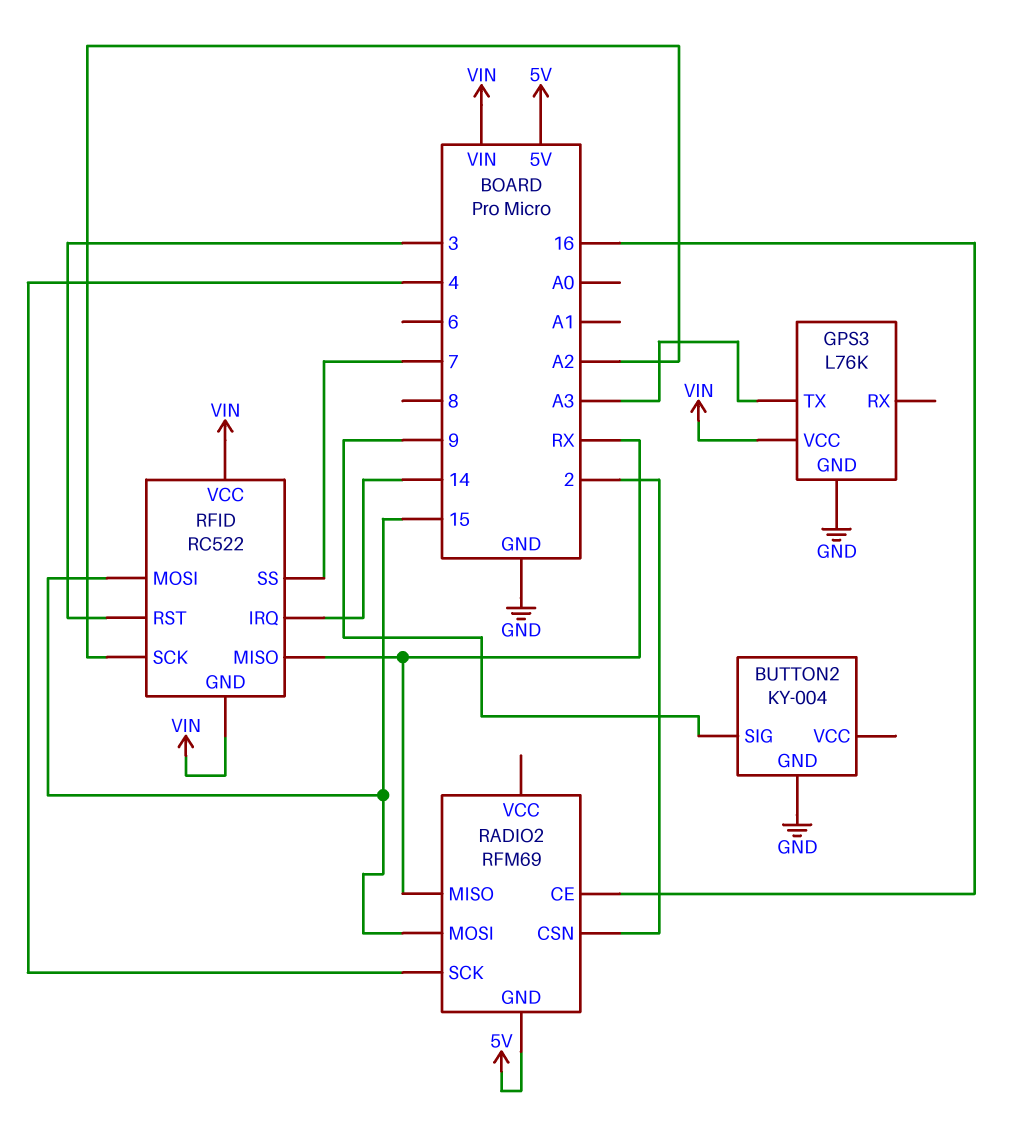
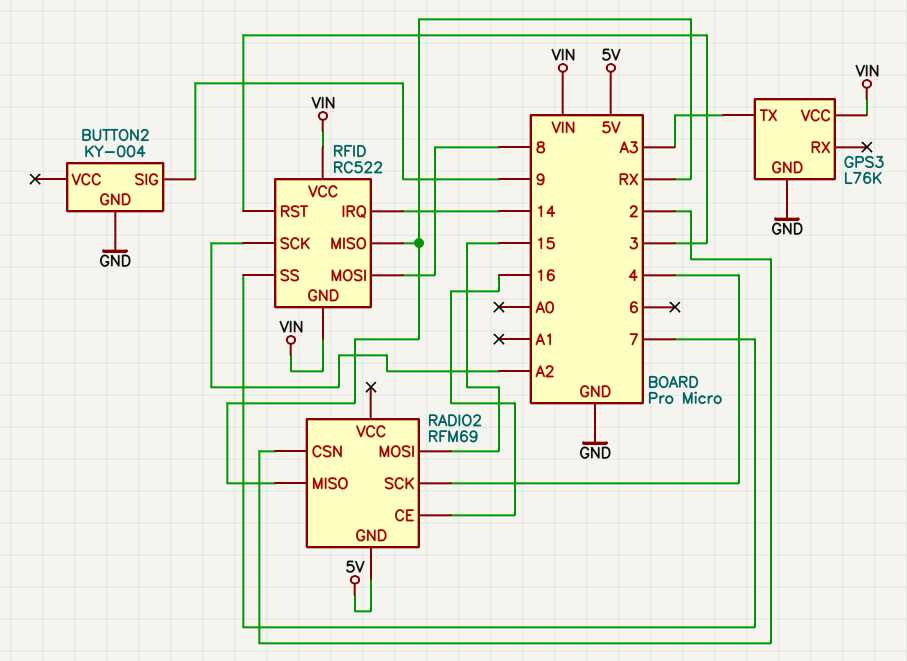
RFID pin MOSI: 15 -> 8

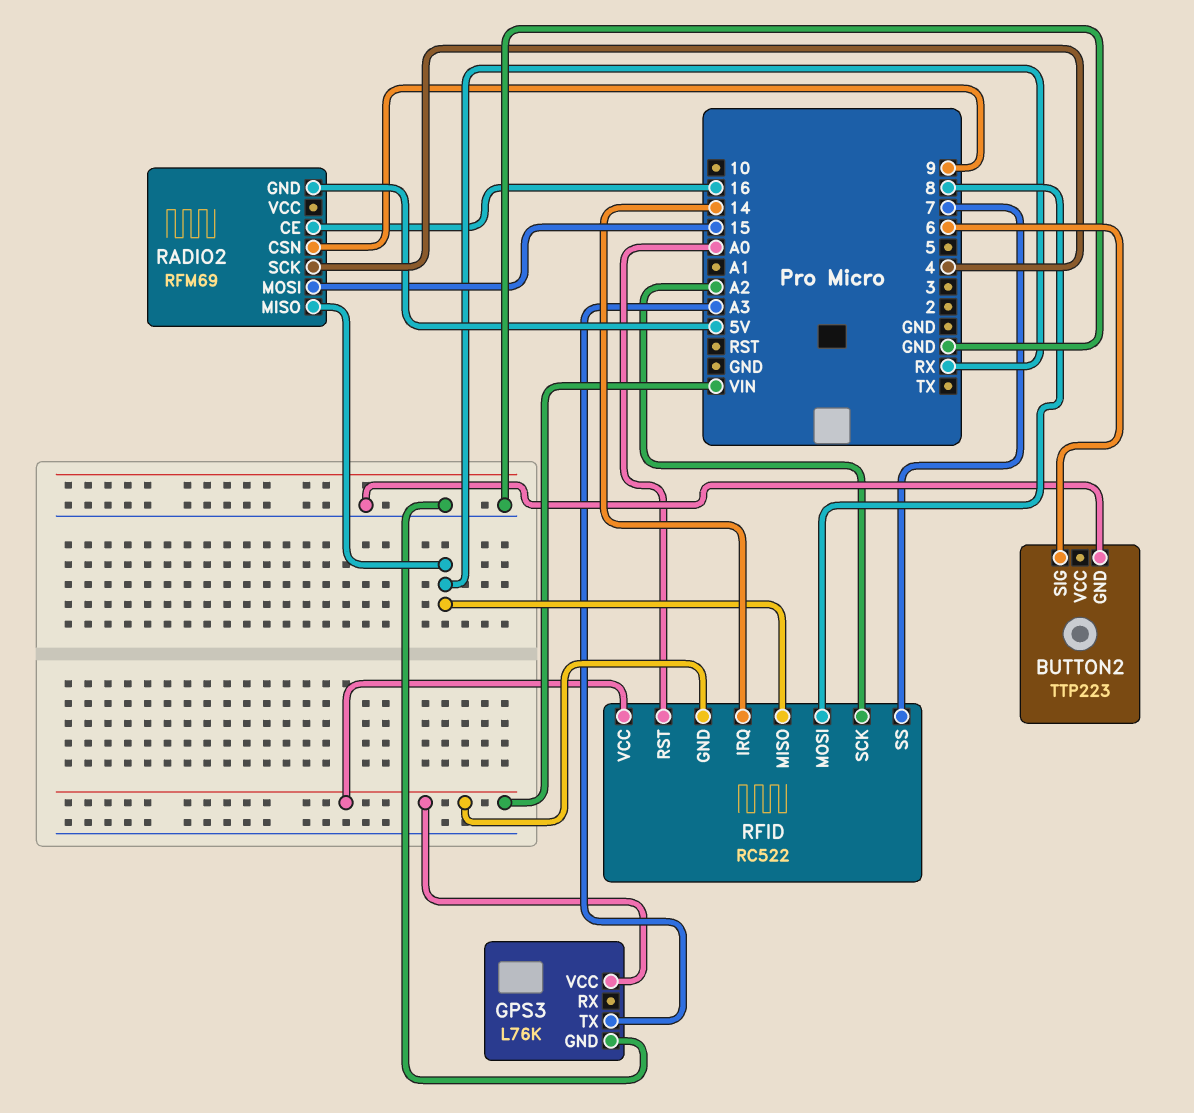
BUTTON2: KY-004 -> TTP223
BUTTON2 pin SIG: 9 -> 6
RADIO2 pin CSN: 2 -> 9
RFID pin RST: 3 -> A0

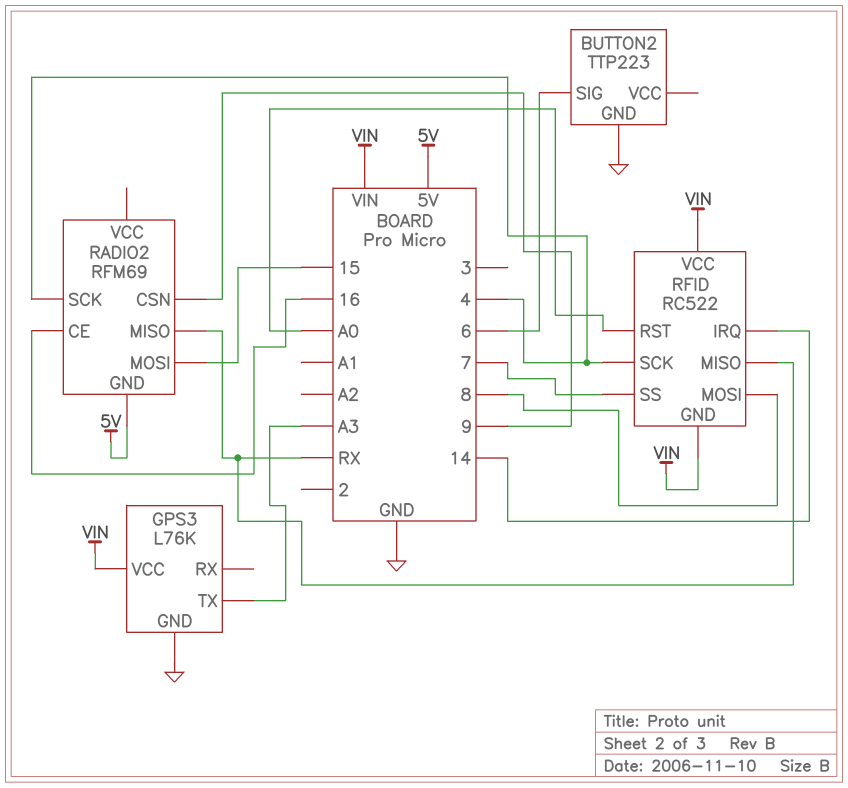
RFID pin SCK: A2 -> 4

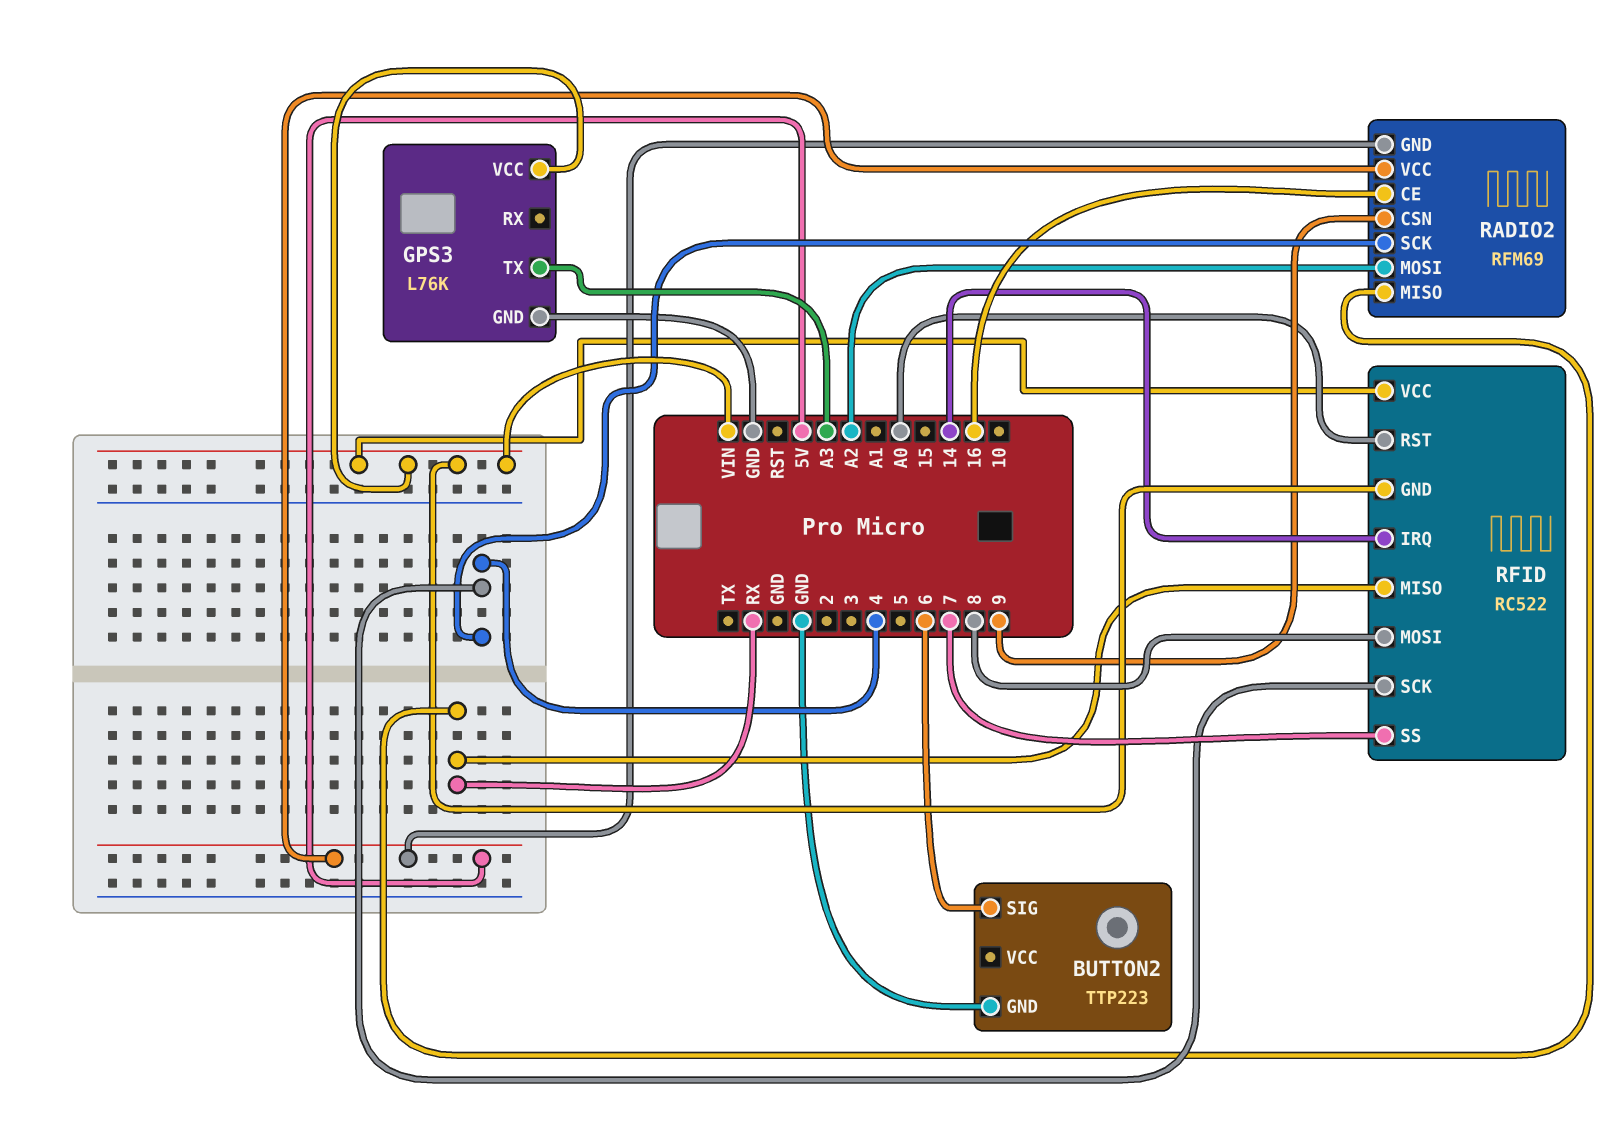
RADIO2 pin MOSI: 15 -> A2
RADIO2 pin VCC: none -> 5V

